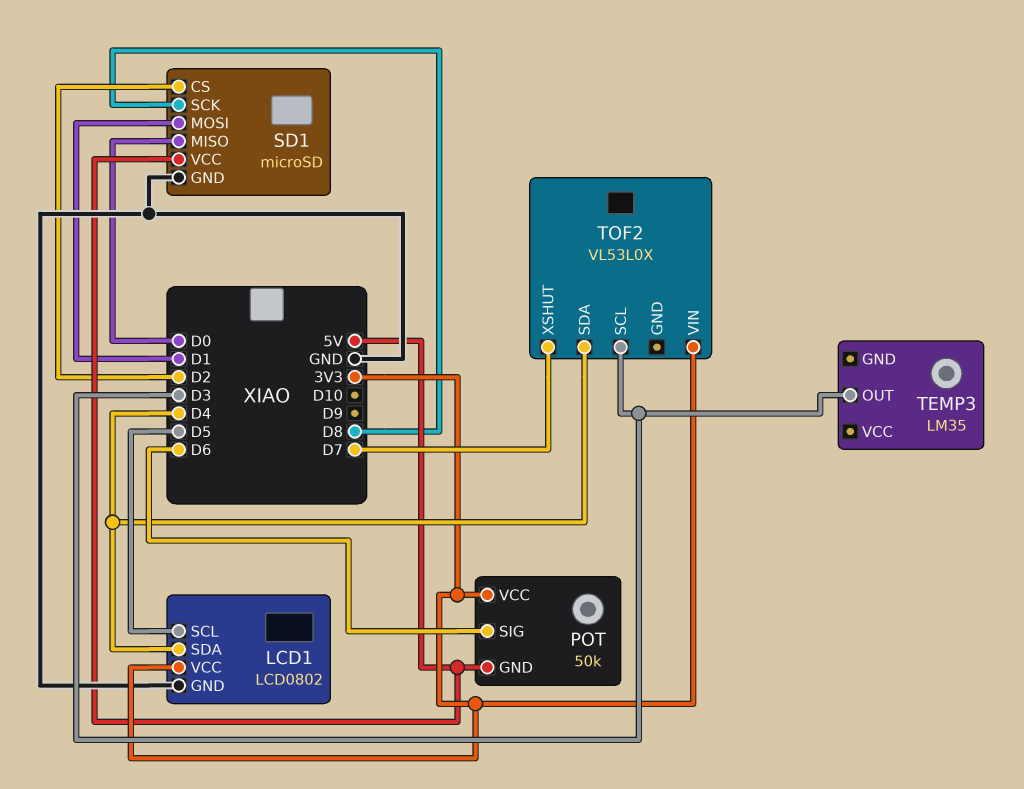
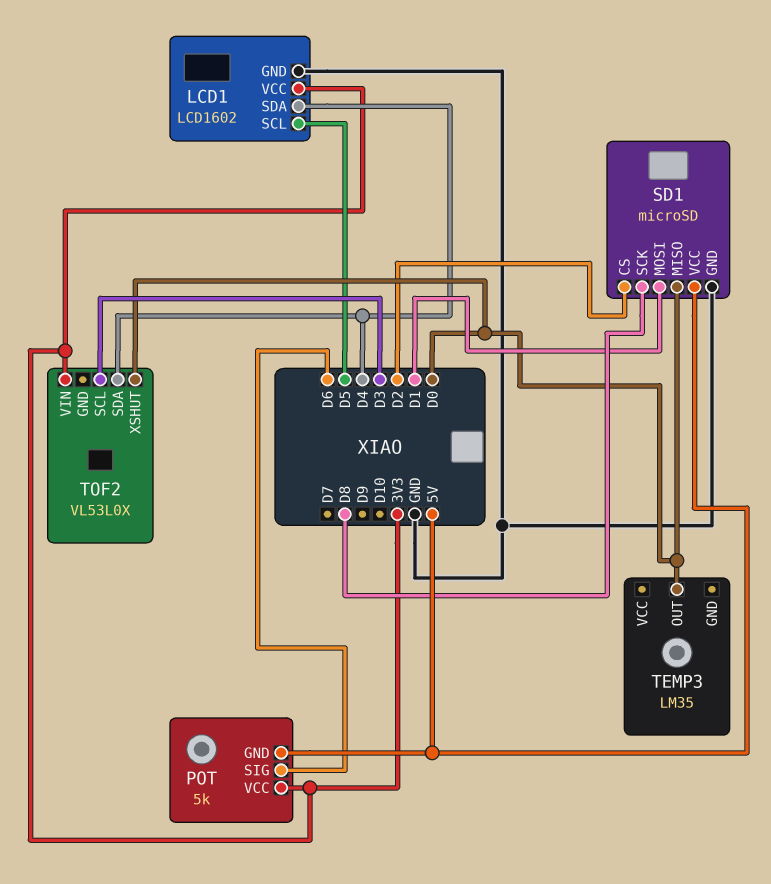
LCD1: LCD0802 -> LCD1602
POT: 50k -> 5k
TEMP3 pin OUT: D3 -> D0
TOF2 pin XSHUT: D7 -> D0

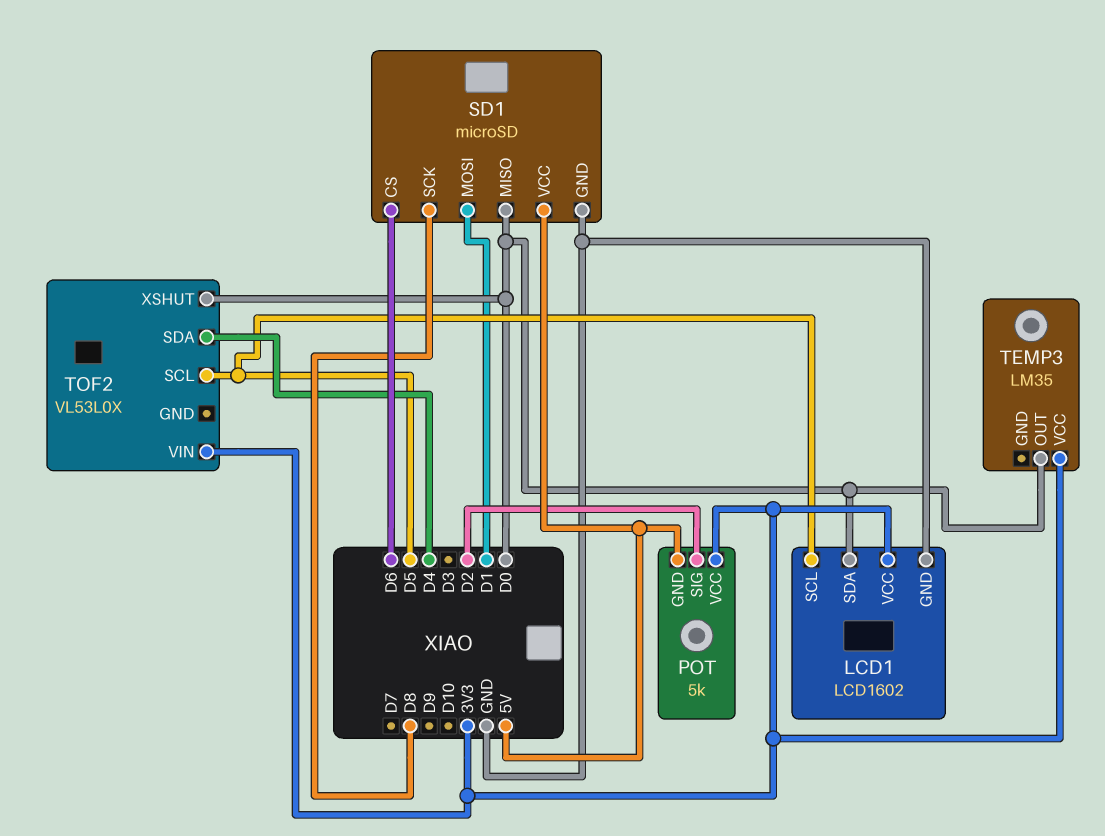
LCD1 pin SDA: D4 -> D0
POT pin SIG: D6 -> D2
SD1 pin CS: D2 -> D6
TEMP3 pin VCC: none -> 3V3
TOF2 pin SCL: D3 -> D5

